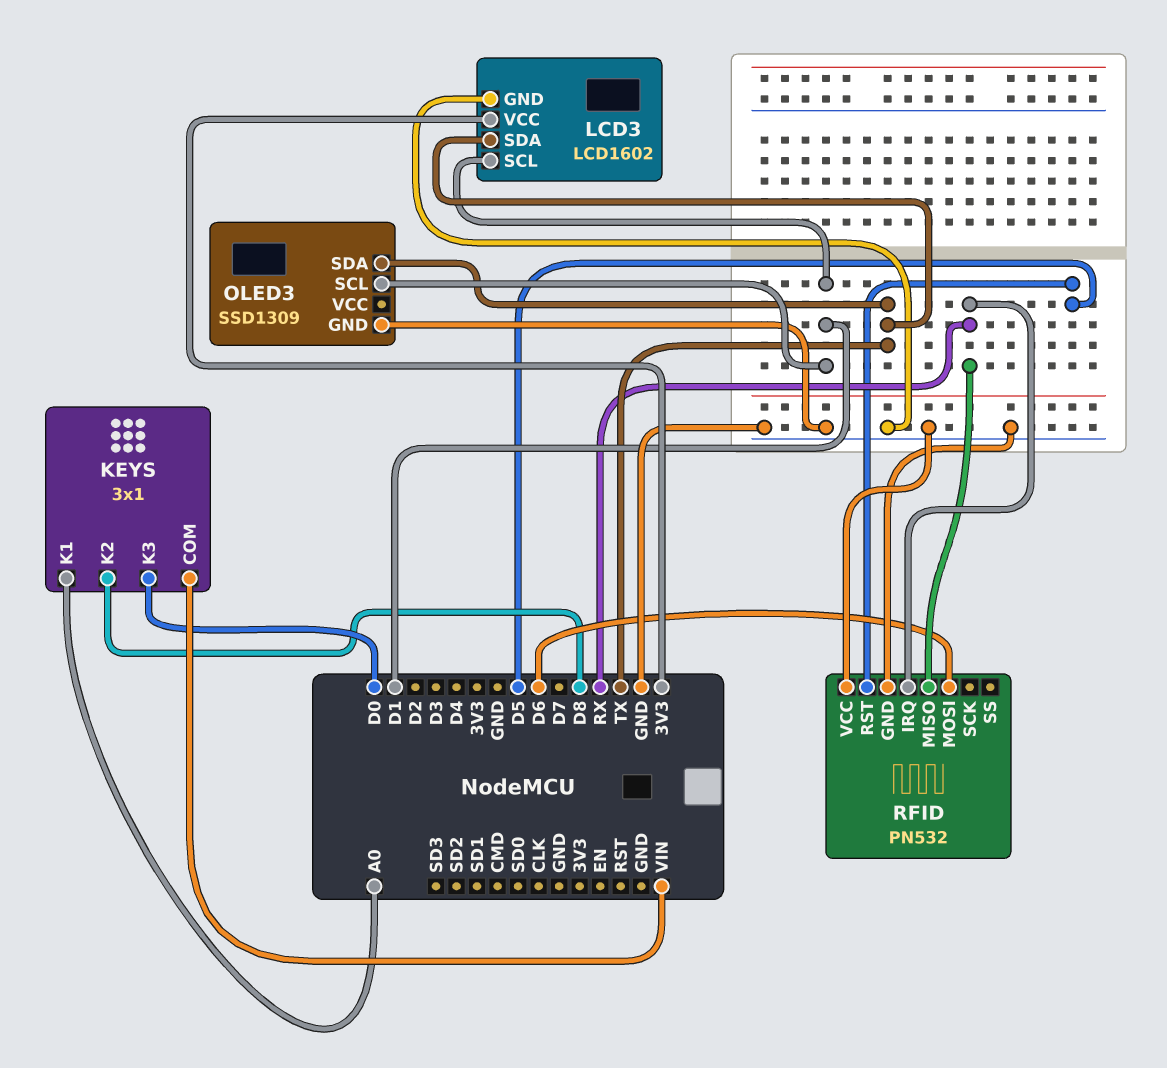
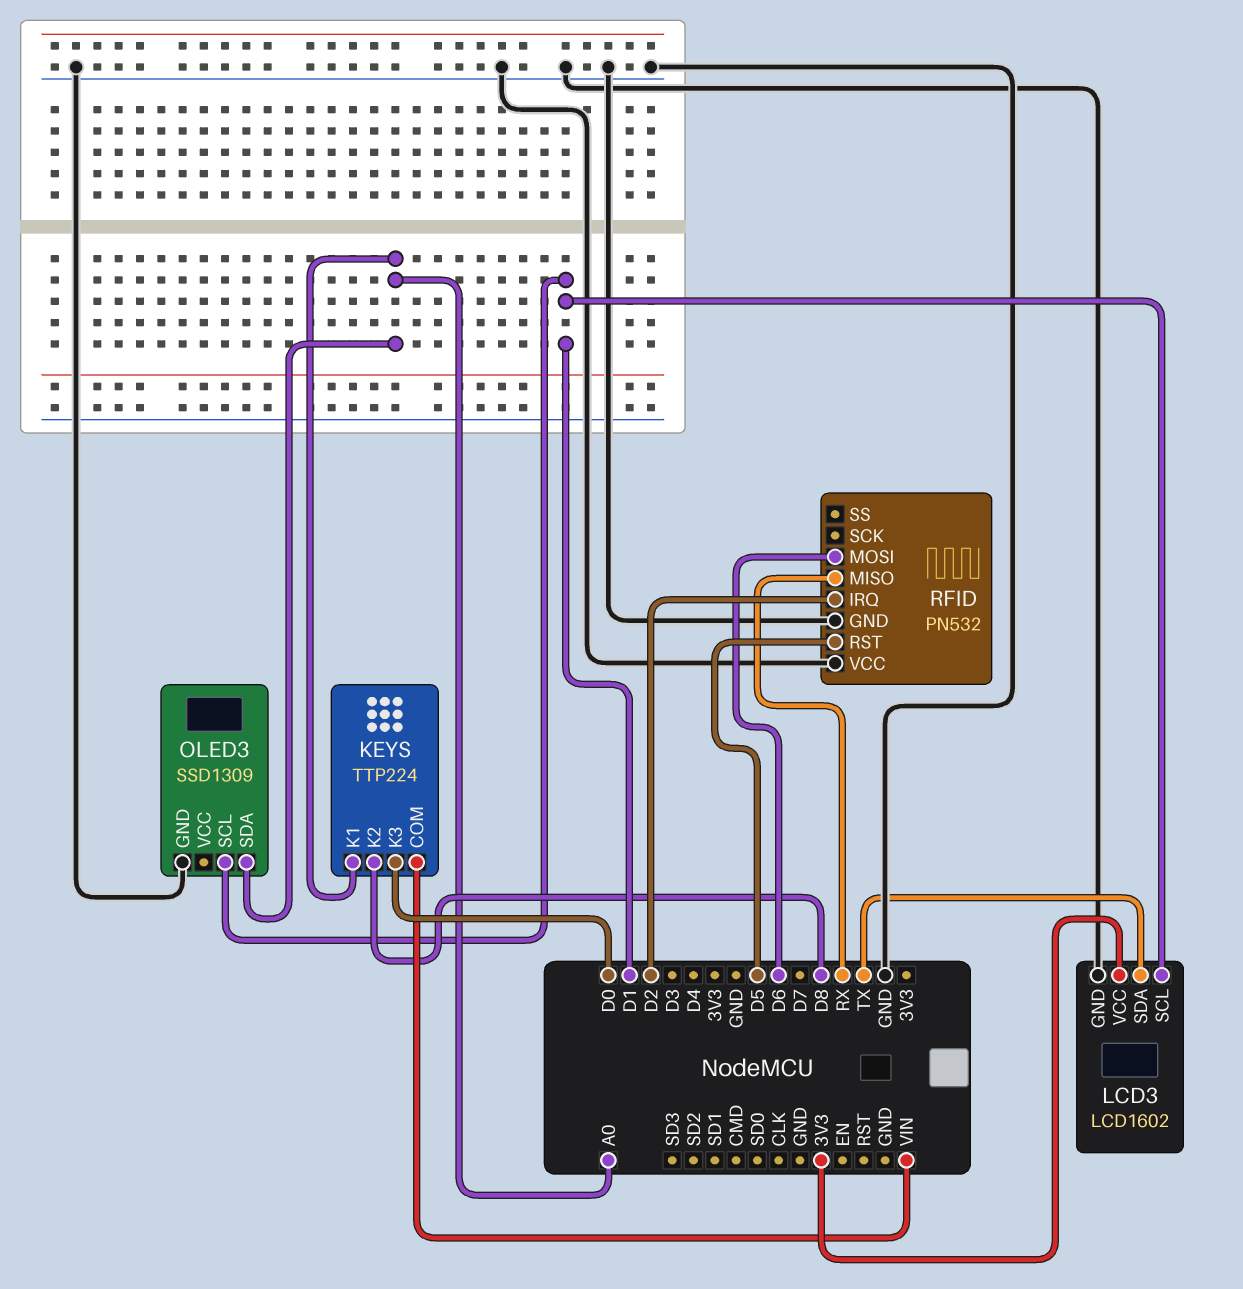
KEYS: 3x1 -> TTP224
OLED3 pin SDA: TX -> A0
RFID pin IRQ: RX -> D2

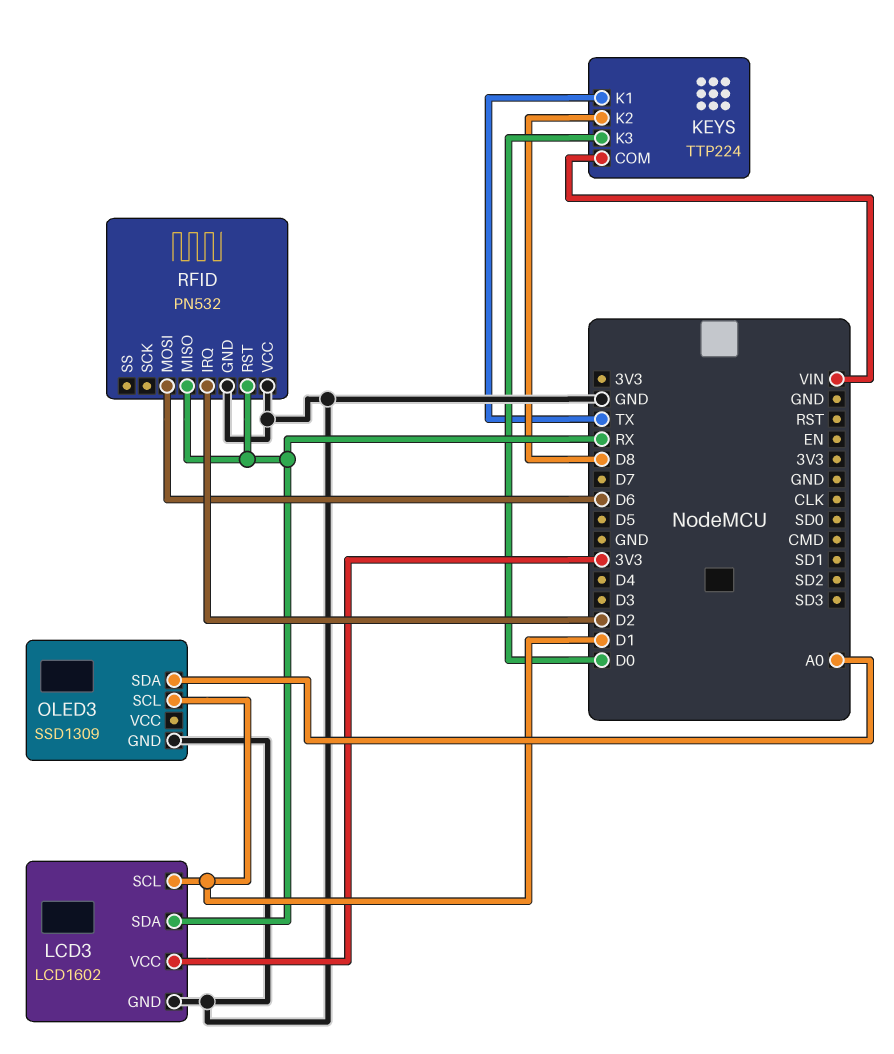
KEYS pin K1: A0 -> TX
LCD3 pin SDA: TX -> RX
RFID pin RST: D5 -> RX

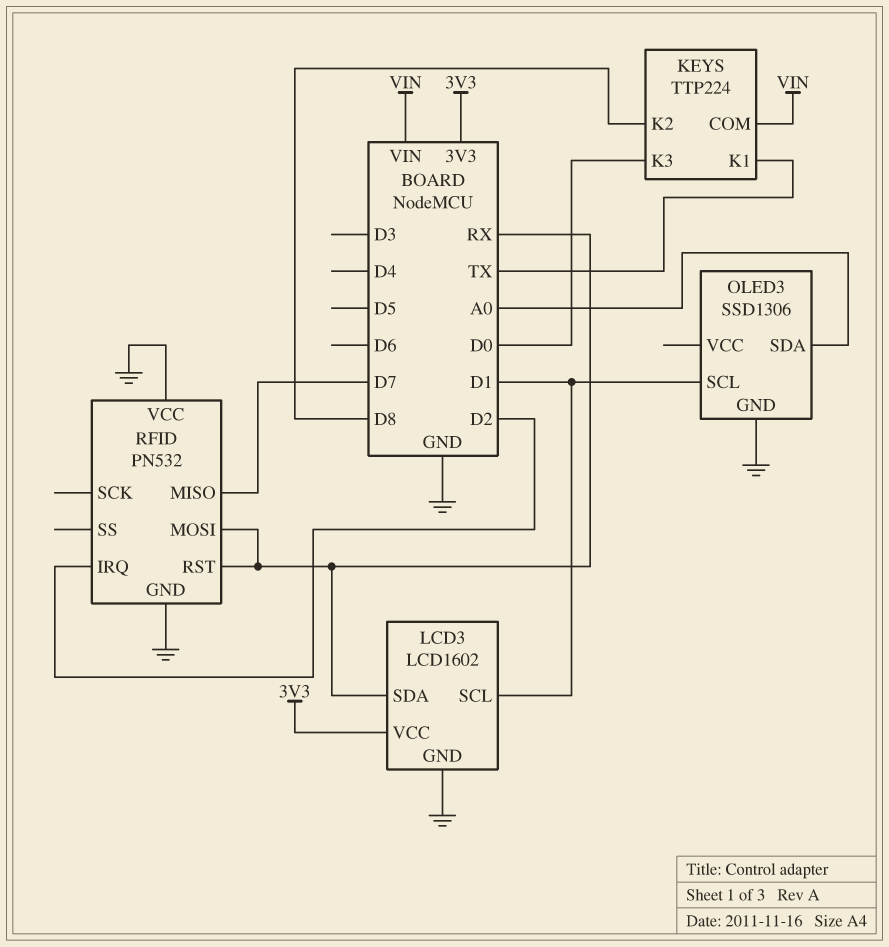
OLED3: SSD1309 -> SSD1306
RFID pin MISO: RX -> D7
RFID pin MOSI: D6 -> RX

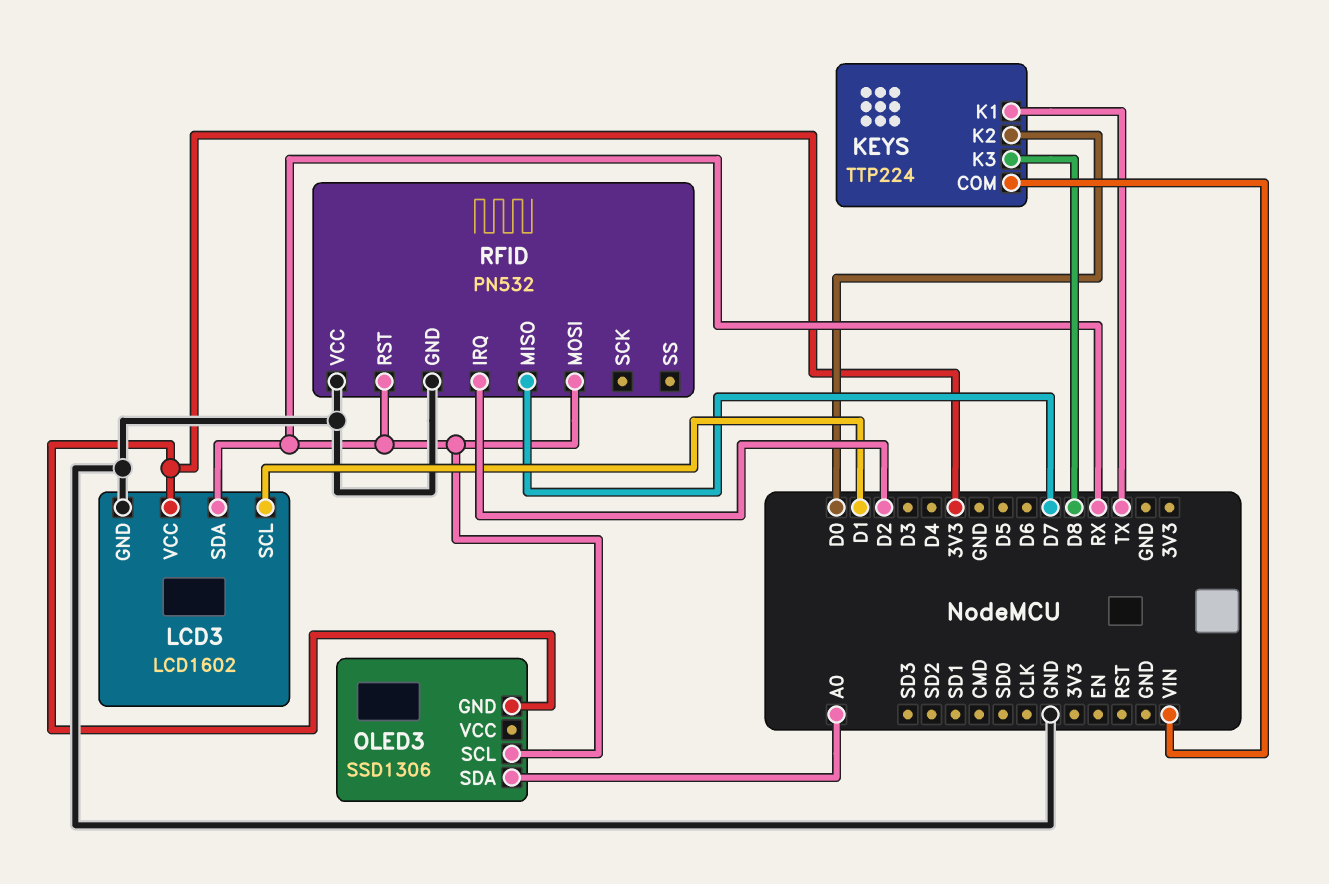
KEYS pin K2: D8 -> D0
KEYS pin K3: D0 -> D8
OLED3 pin GND: GND -> 3V3
OLED3 pin SCL: D1 -> RX

